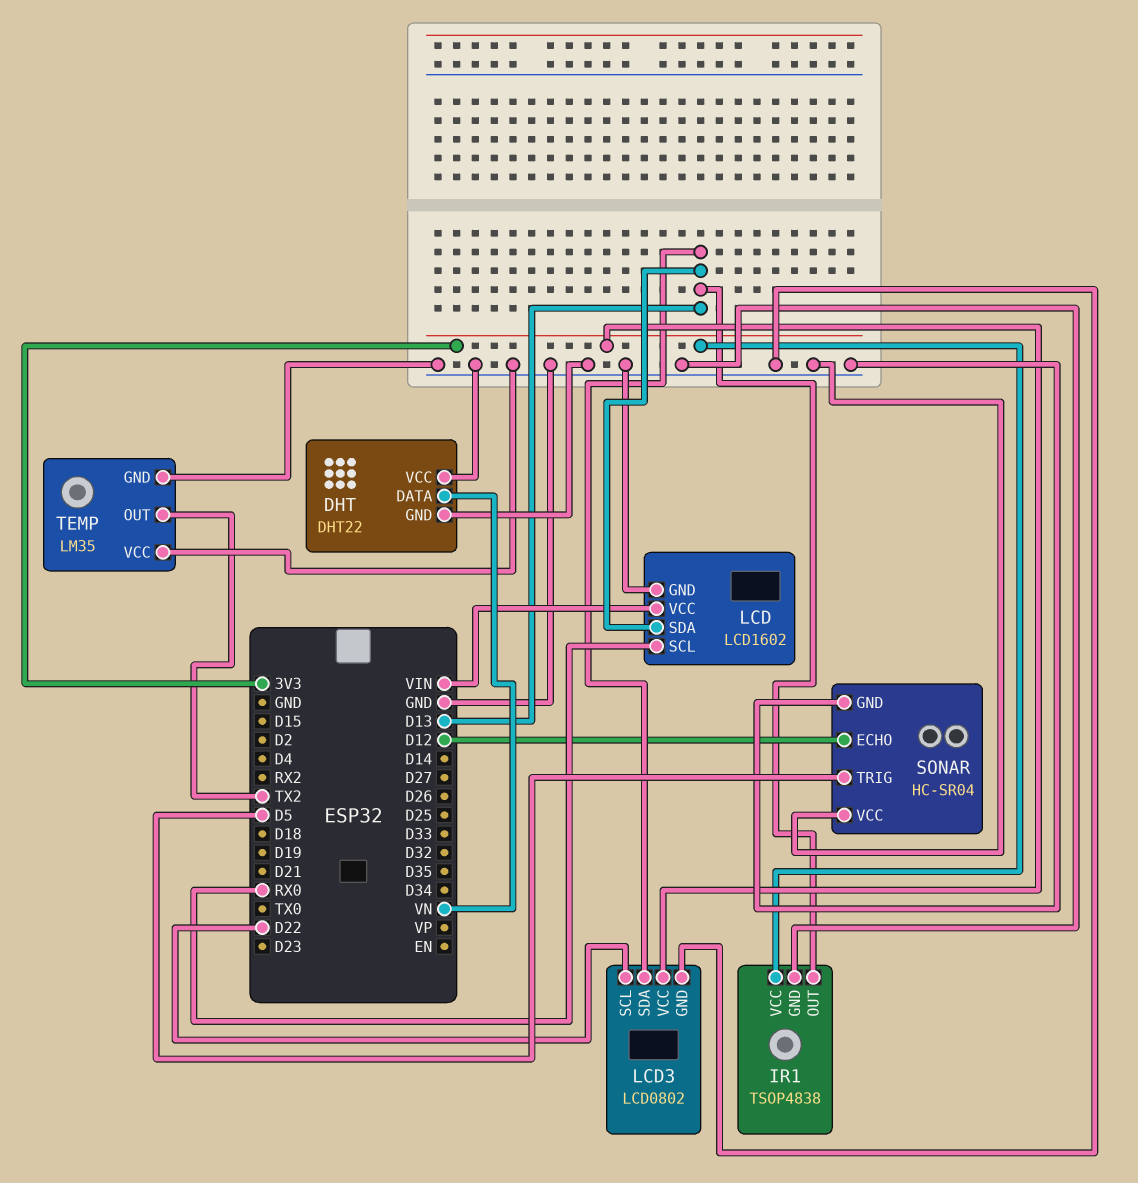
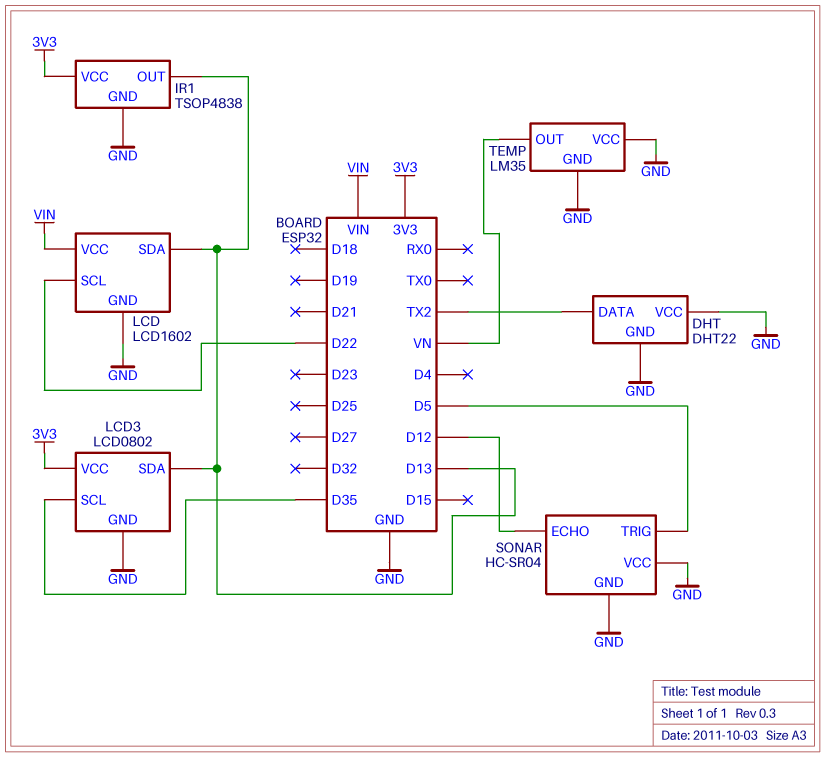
DHT pin DATA: VN -> TX2
LCD pin SCL: RX0 -> D22
LCD3 pin SCL: D22 -> D35
TEMP pin OUT: TX2 -> VN

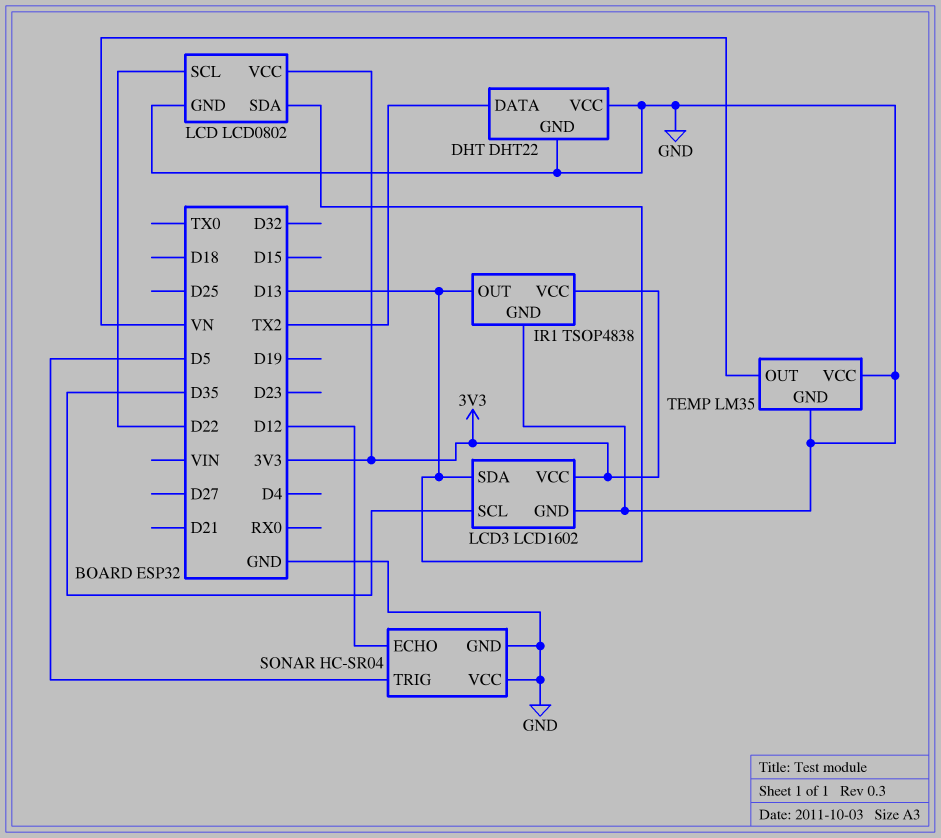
LCD: LCD1602 -> LCD0802
LCD pin VCC: VIN -> 3V3
LCD3: LCD0802 -> LCD1602

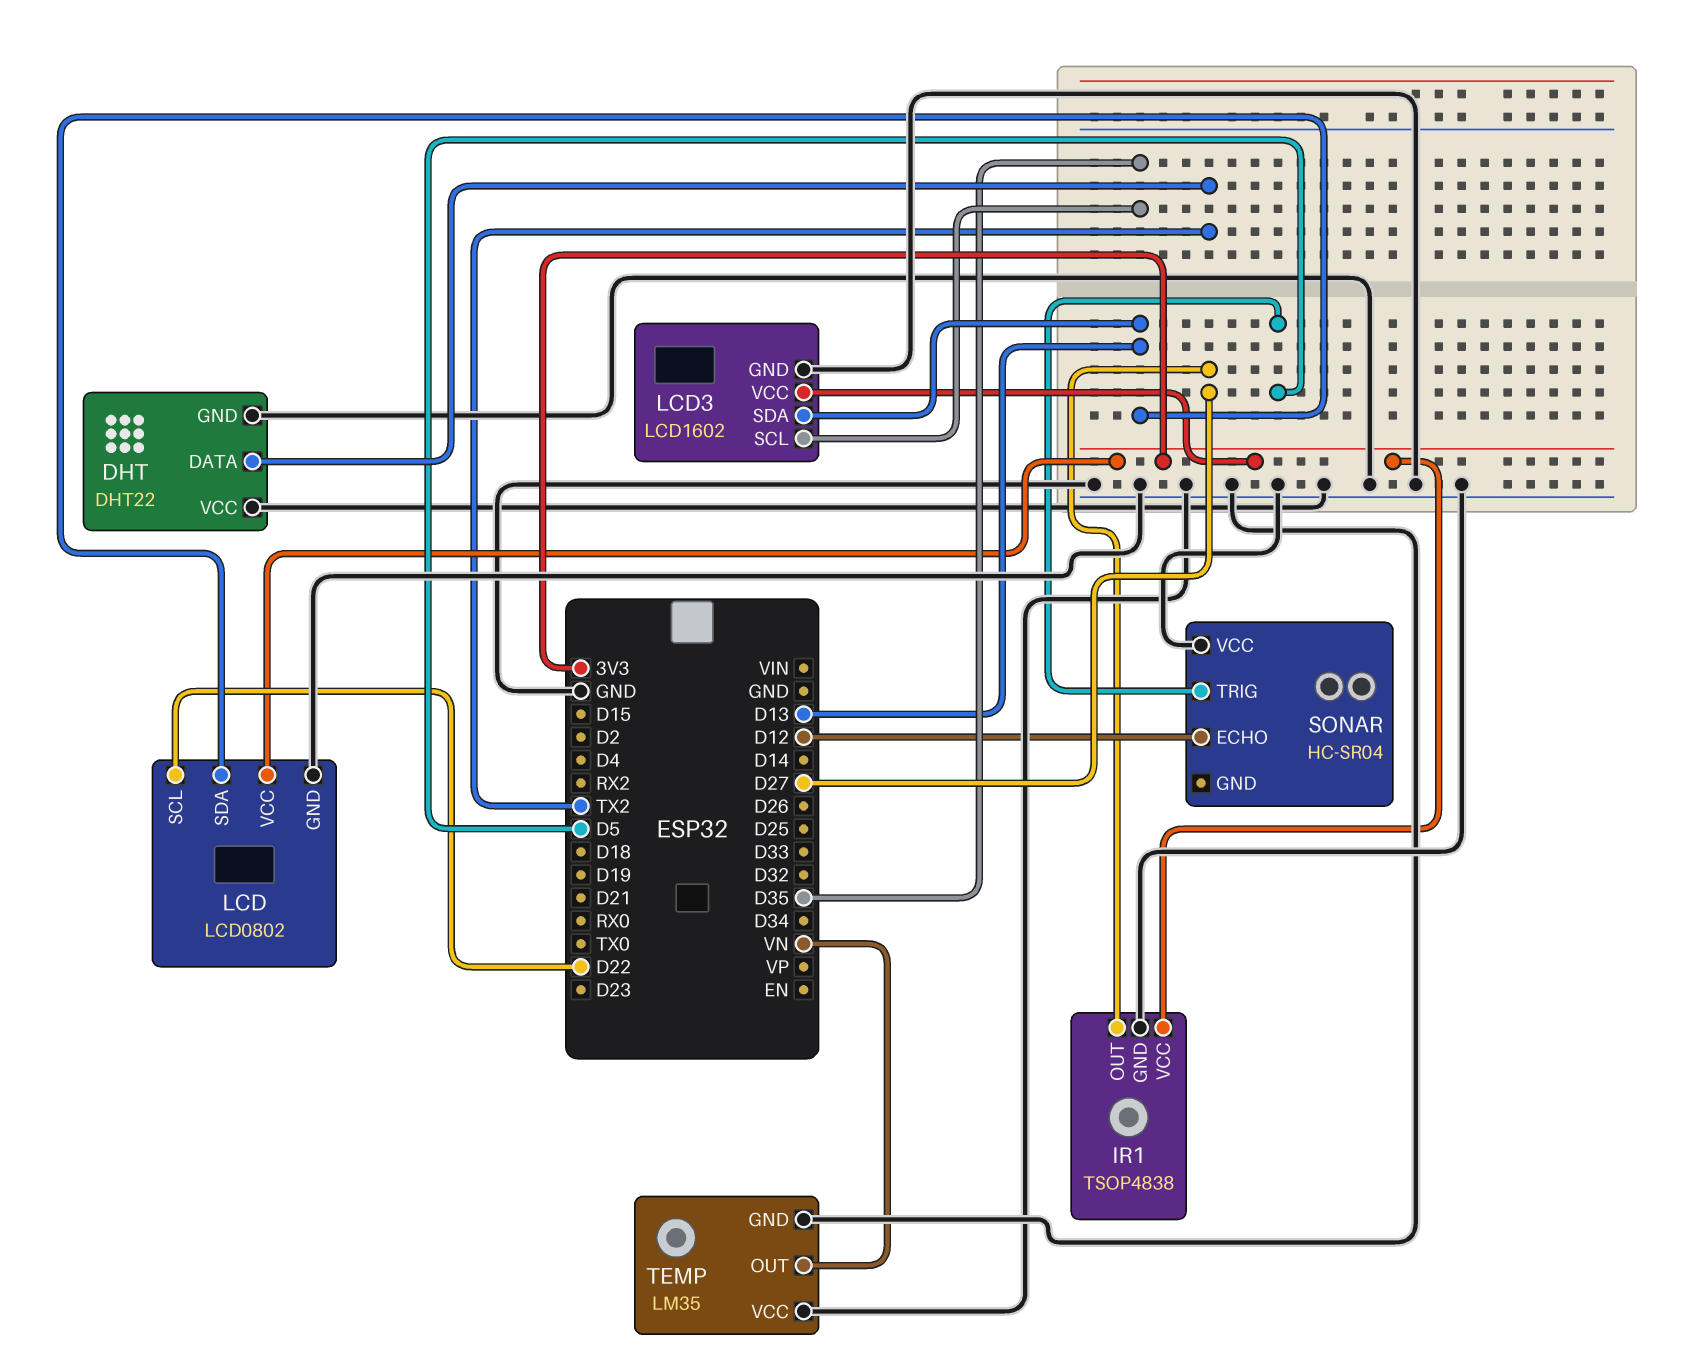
IR1 pin OUT: D13 -> D27
SONAR pin GND: GND -> none

